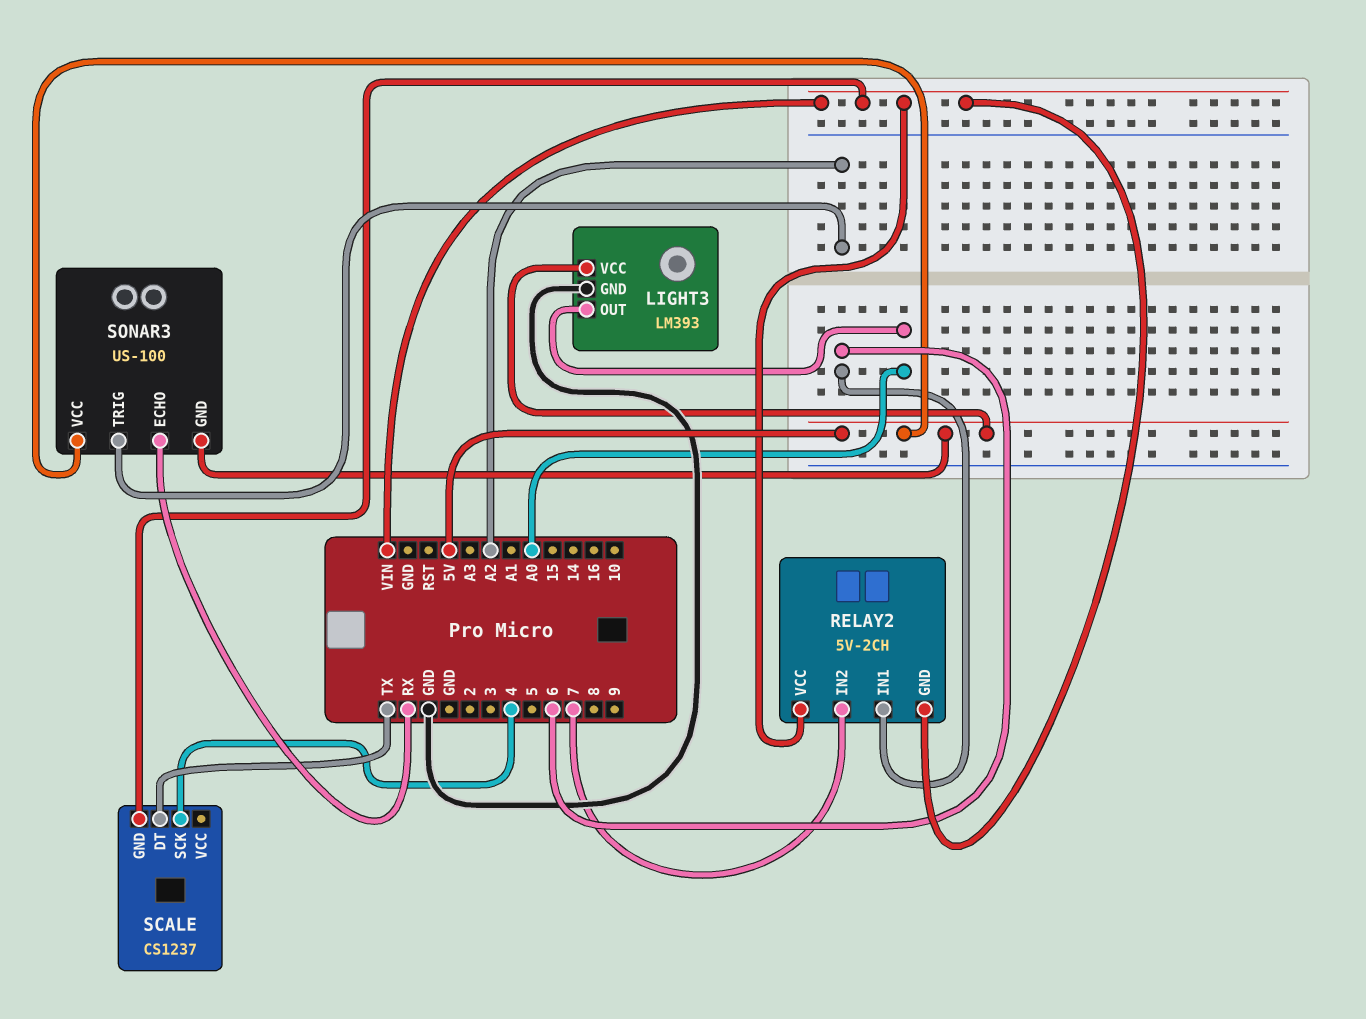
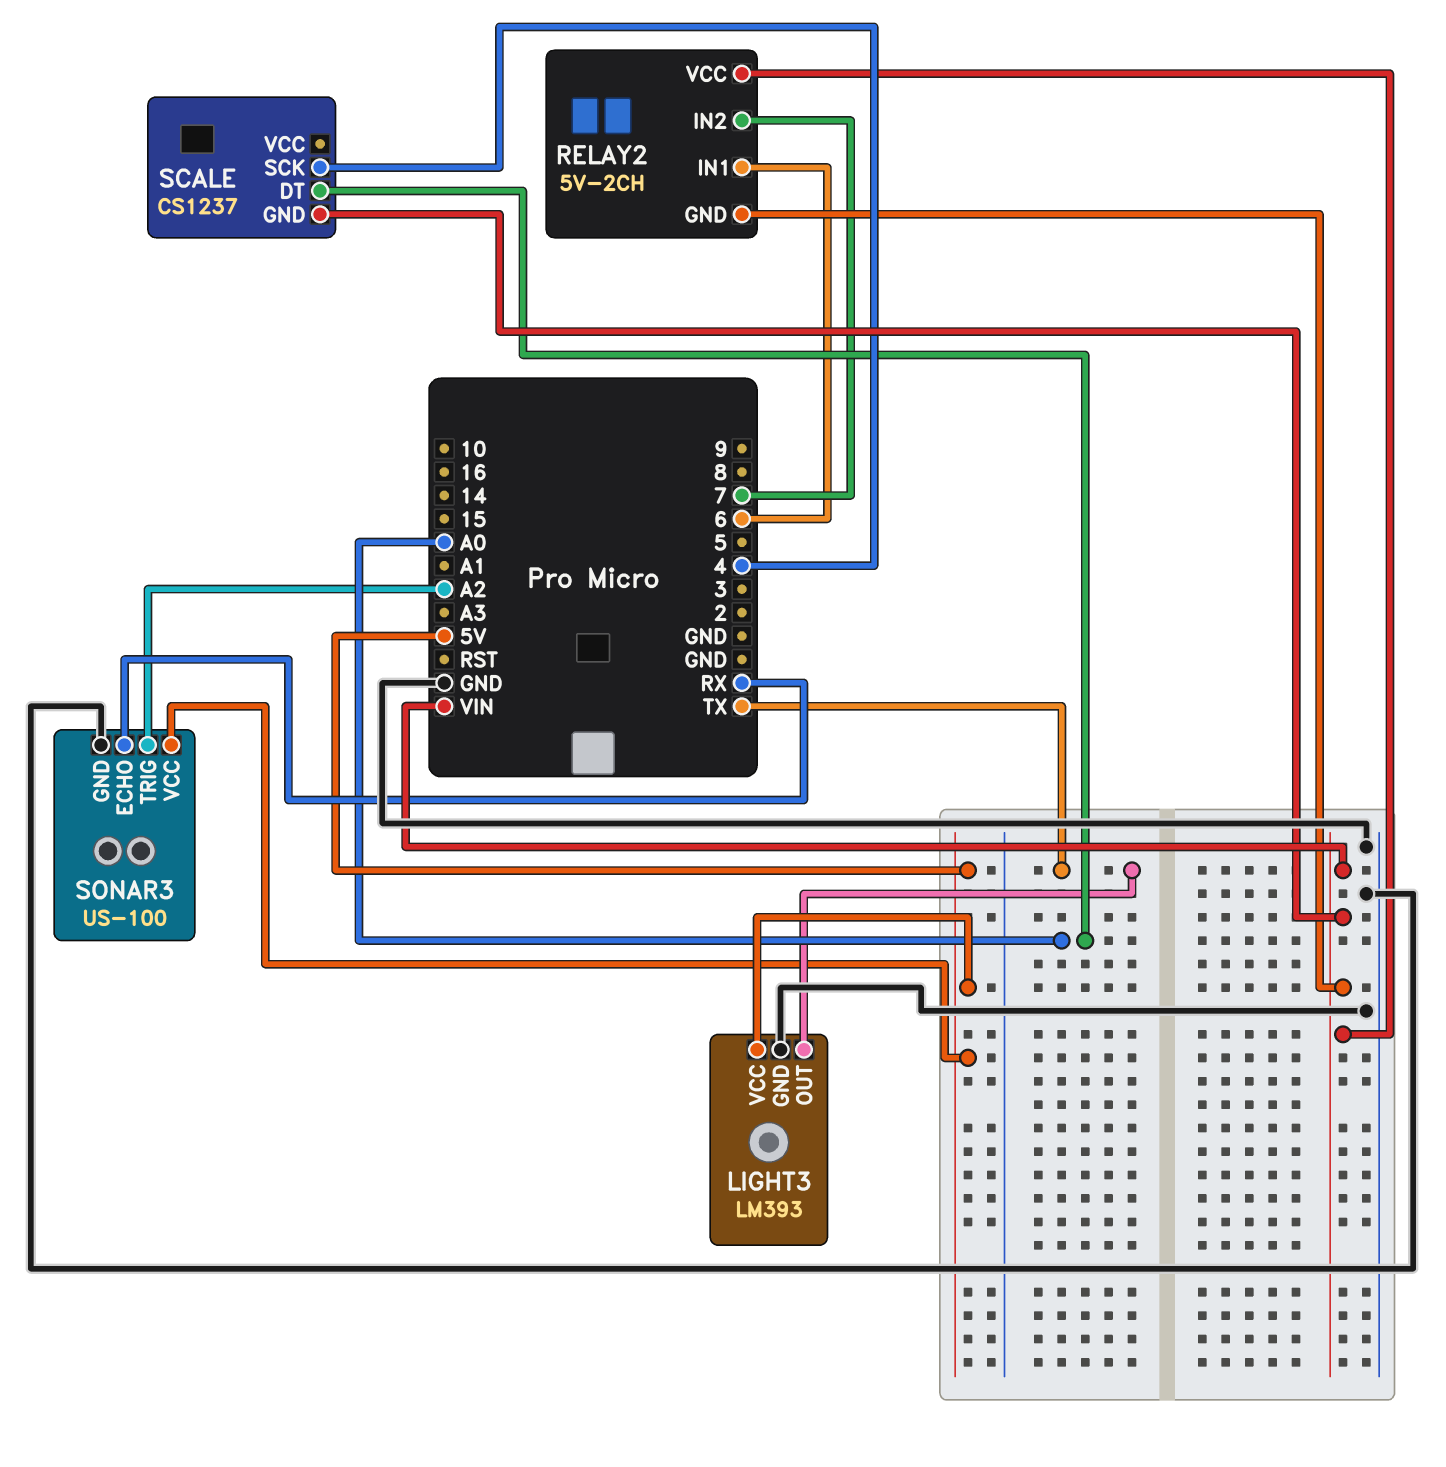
LIGHT3 pin OUT: A0 -> TX
SCALE pin DT: TX -> A0
SONAR3 pin GND: 5V -> GND

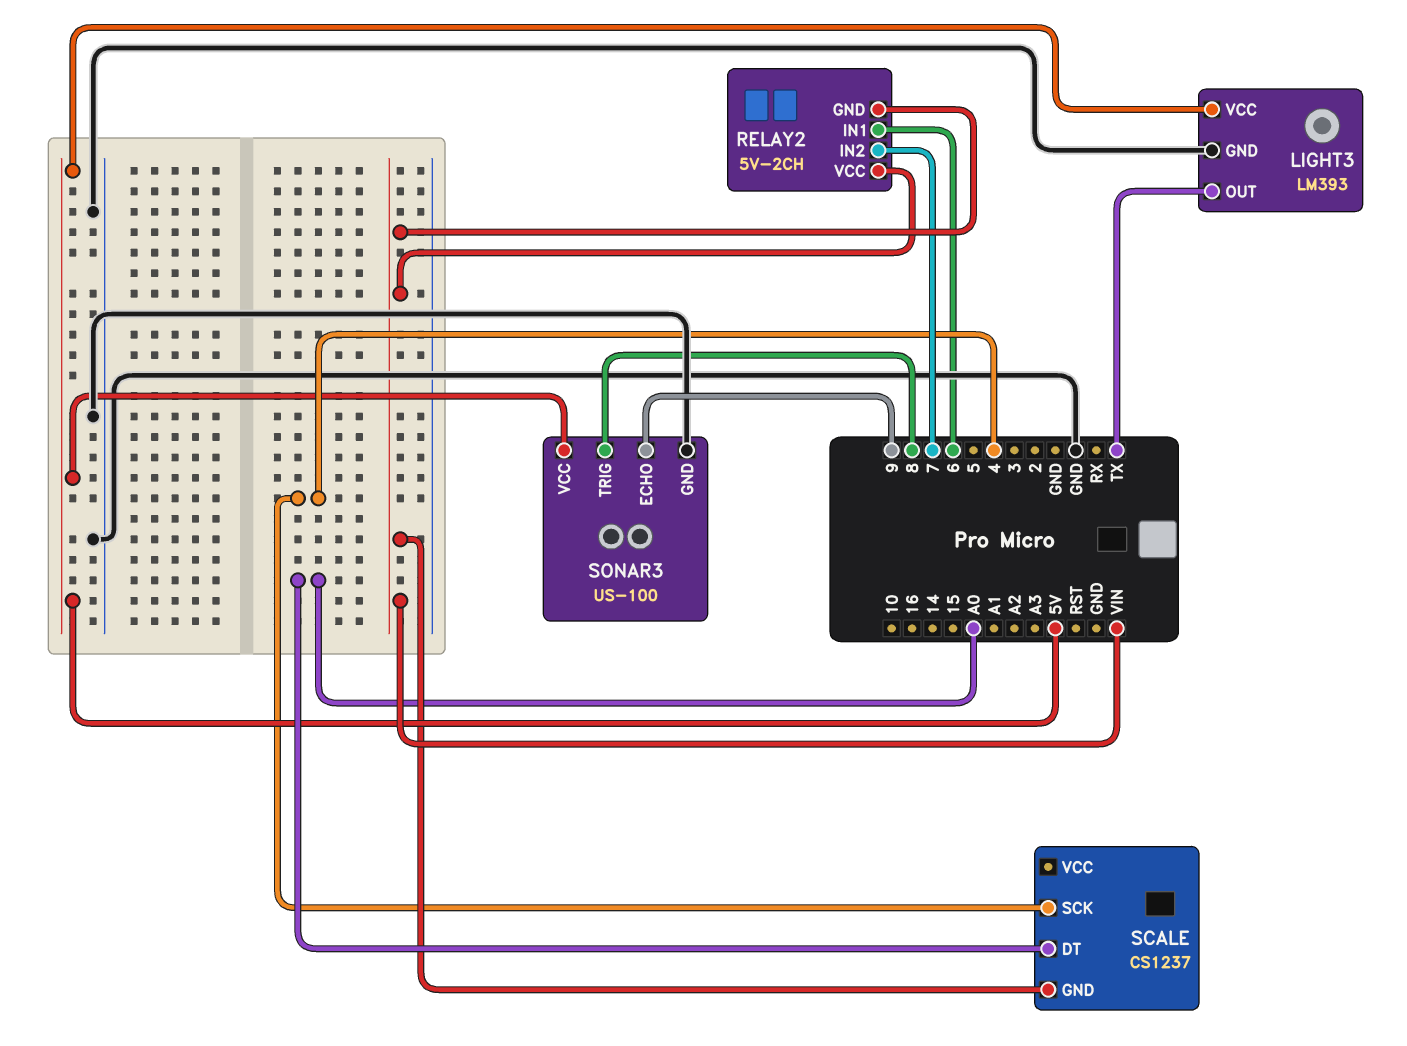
SONAR3 pin ECHO: RX -> 9
SONAR3 pin TRIG: A2 -> 8

